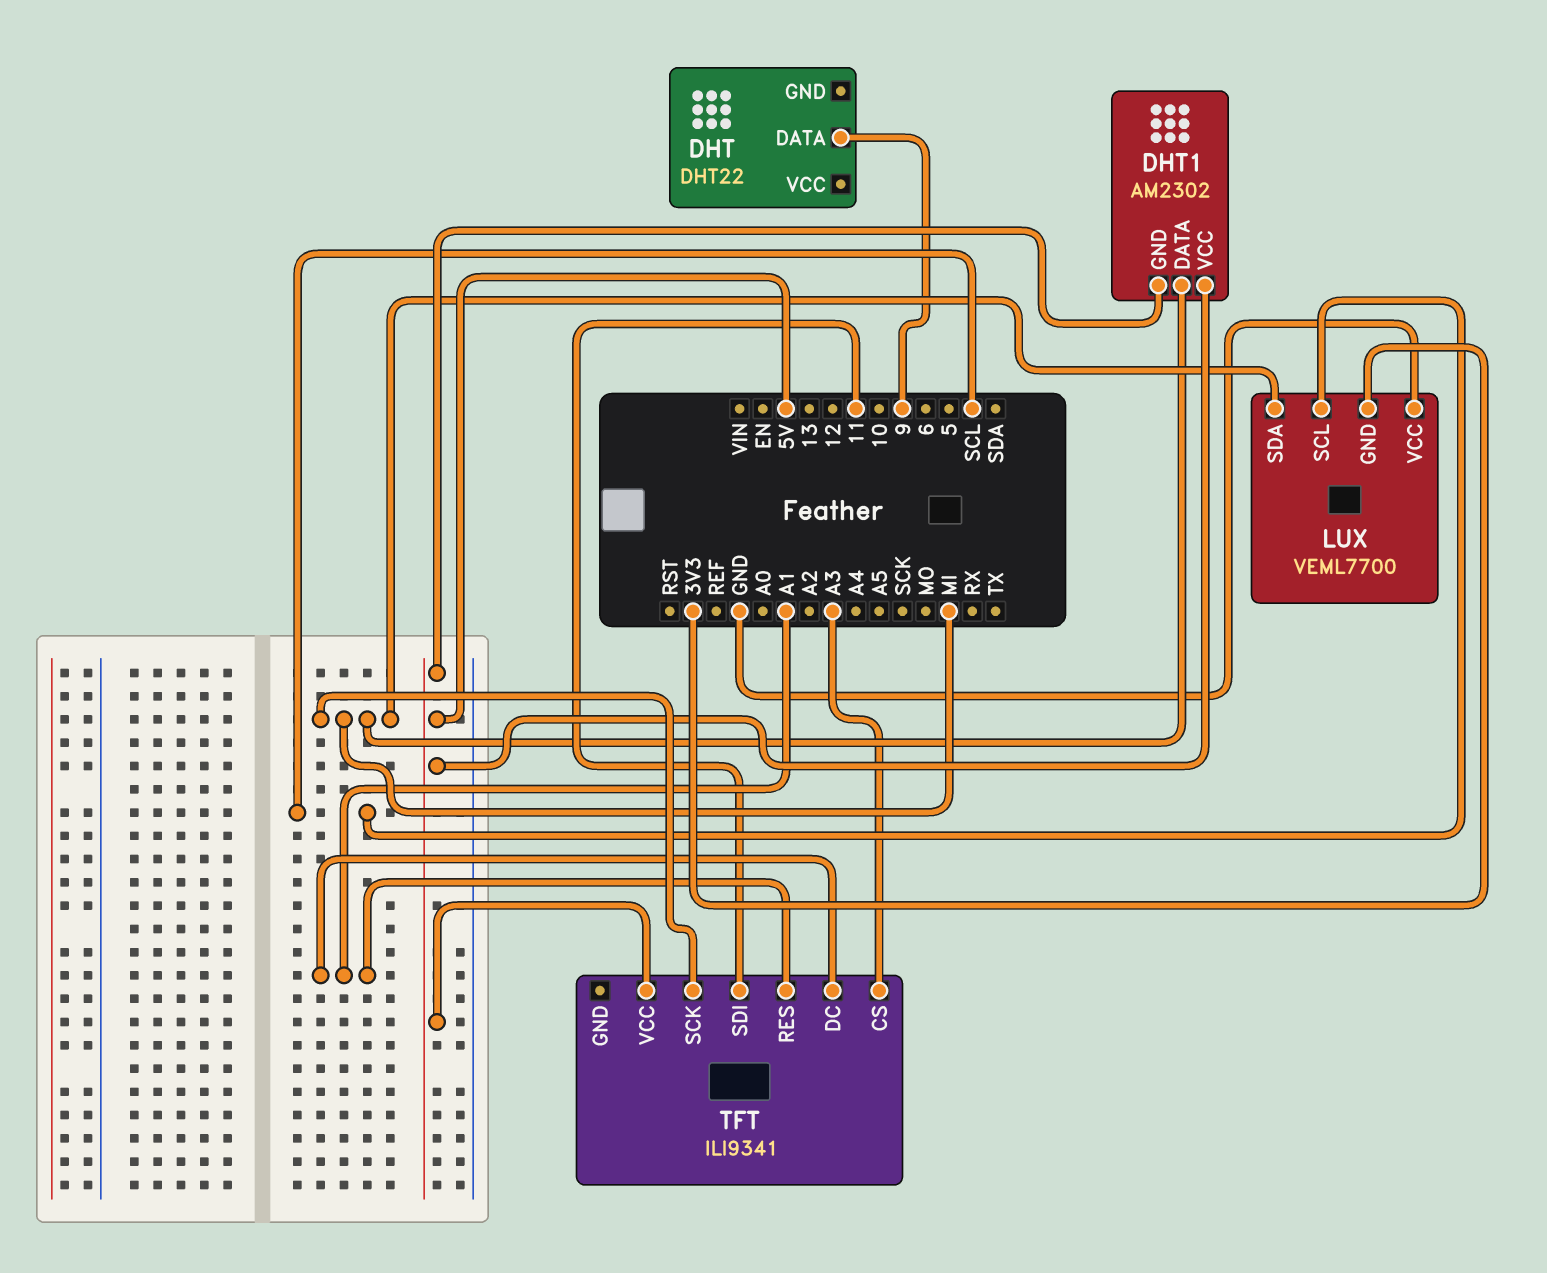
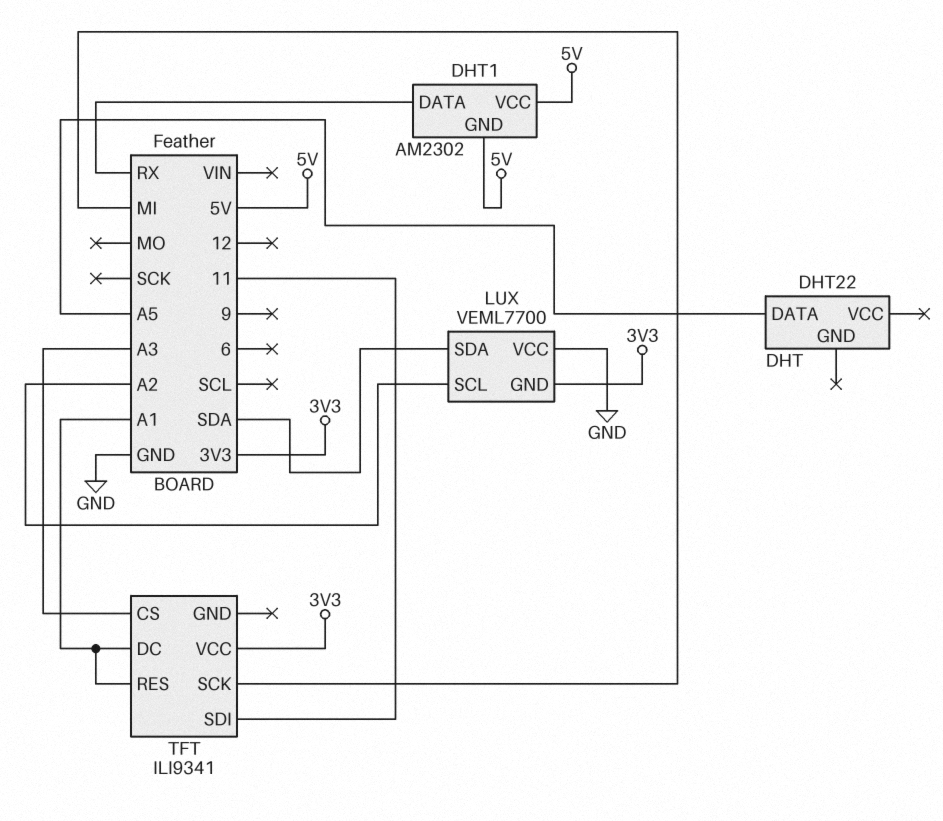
DHT pin DATA: 9 -> A5
DHT1 pin DATA: MI -> RX
LUX pin SCL: SCL -> A2
LUX pin SDA: MI -> SDA
TFT pin VCC: 5V -> 3V3

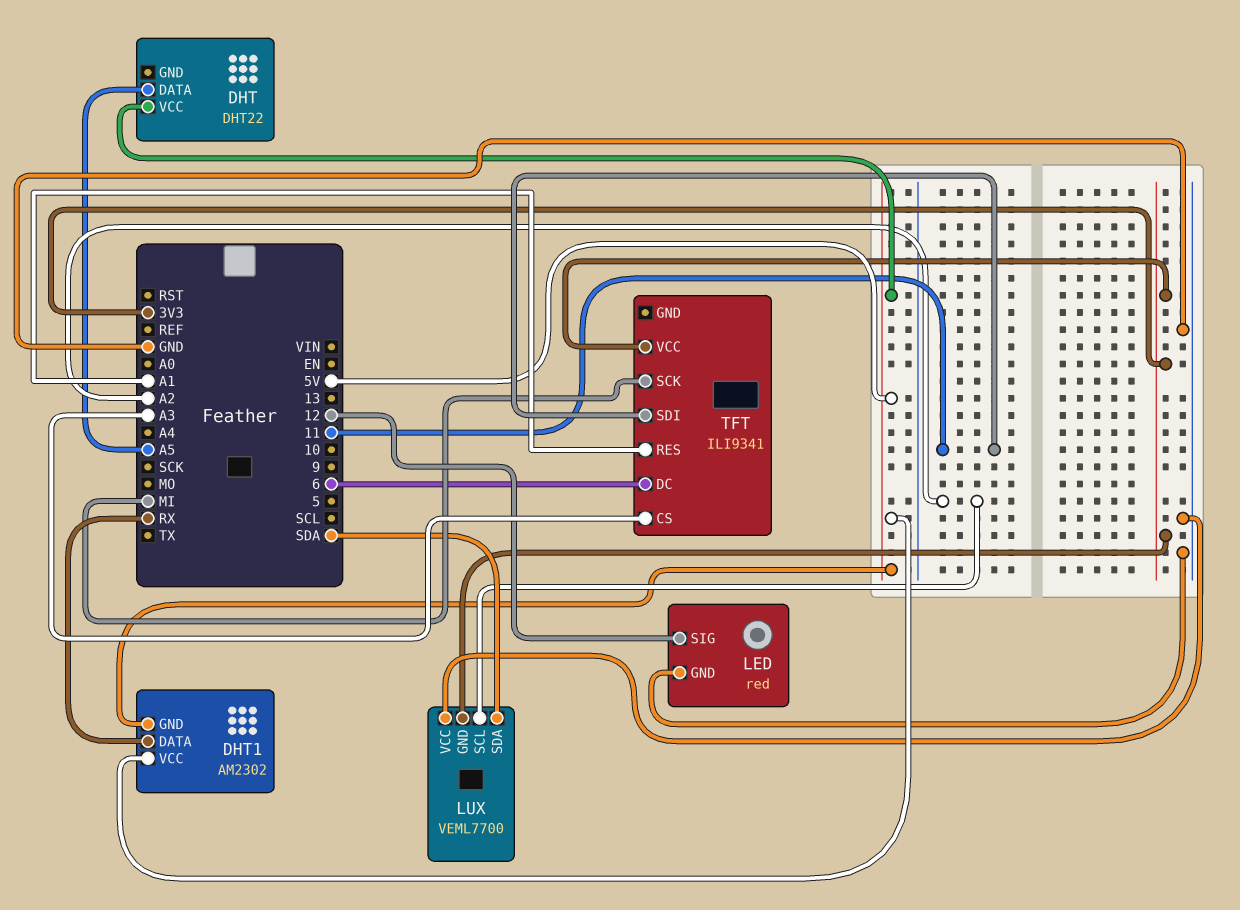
DHT pin VCC: none -> 5V
LED: none -> red
LED pin GND: none -> GND
LED pin SIG: none -> 12
TFT pin DC: A1 -> 6

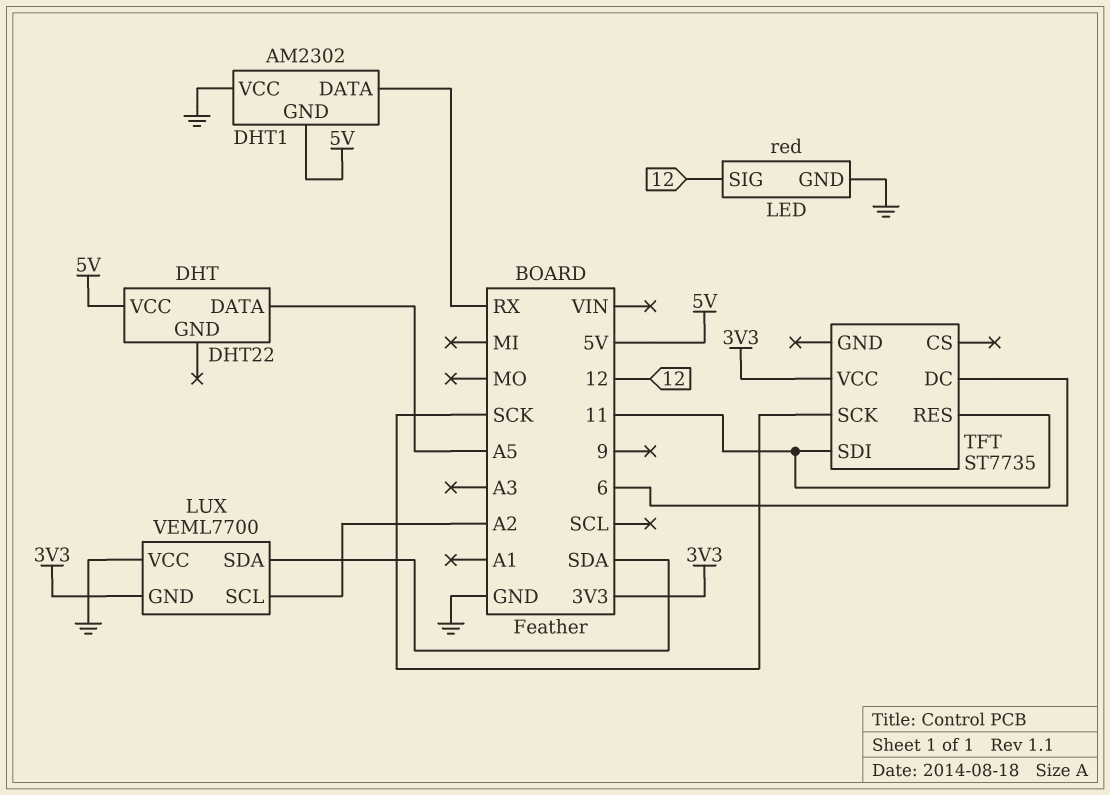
DHT1 pin VCC: 5V -> GND
TFT: ILI9341 -> ST7735
TFT pin CS: A3 -> none
TFT pin RES: A1 -> 11
TFT pin SCK: MI -> SCK

